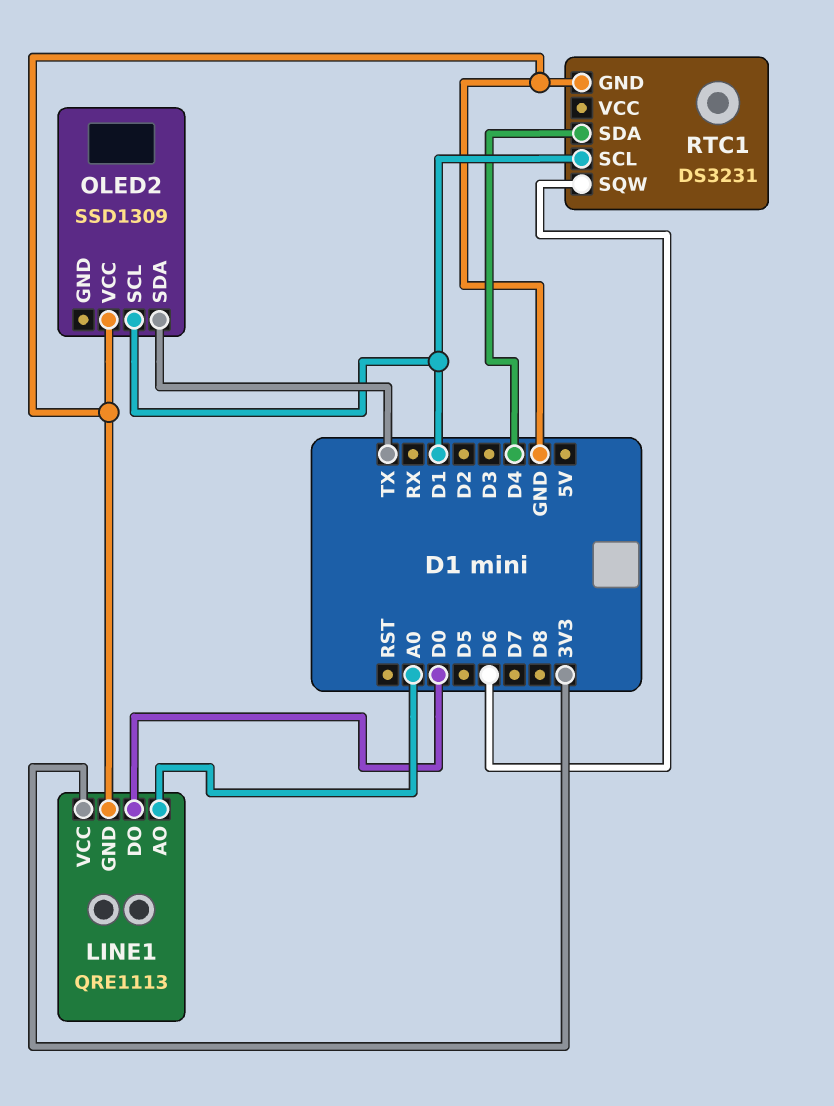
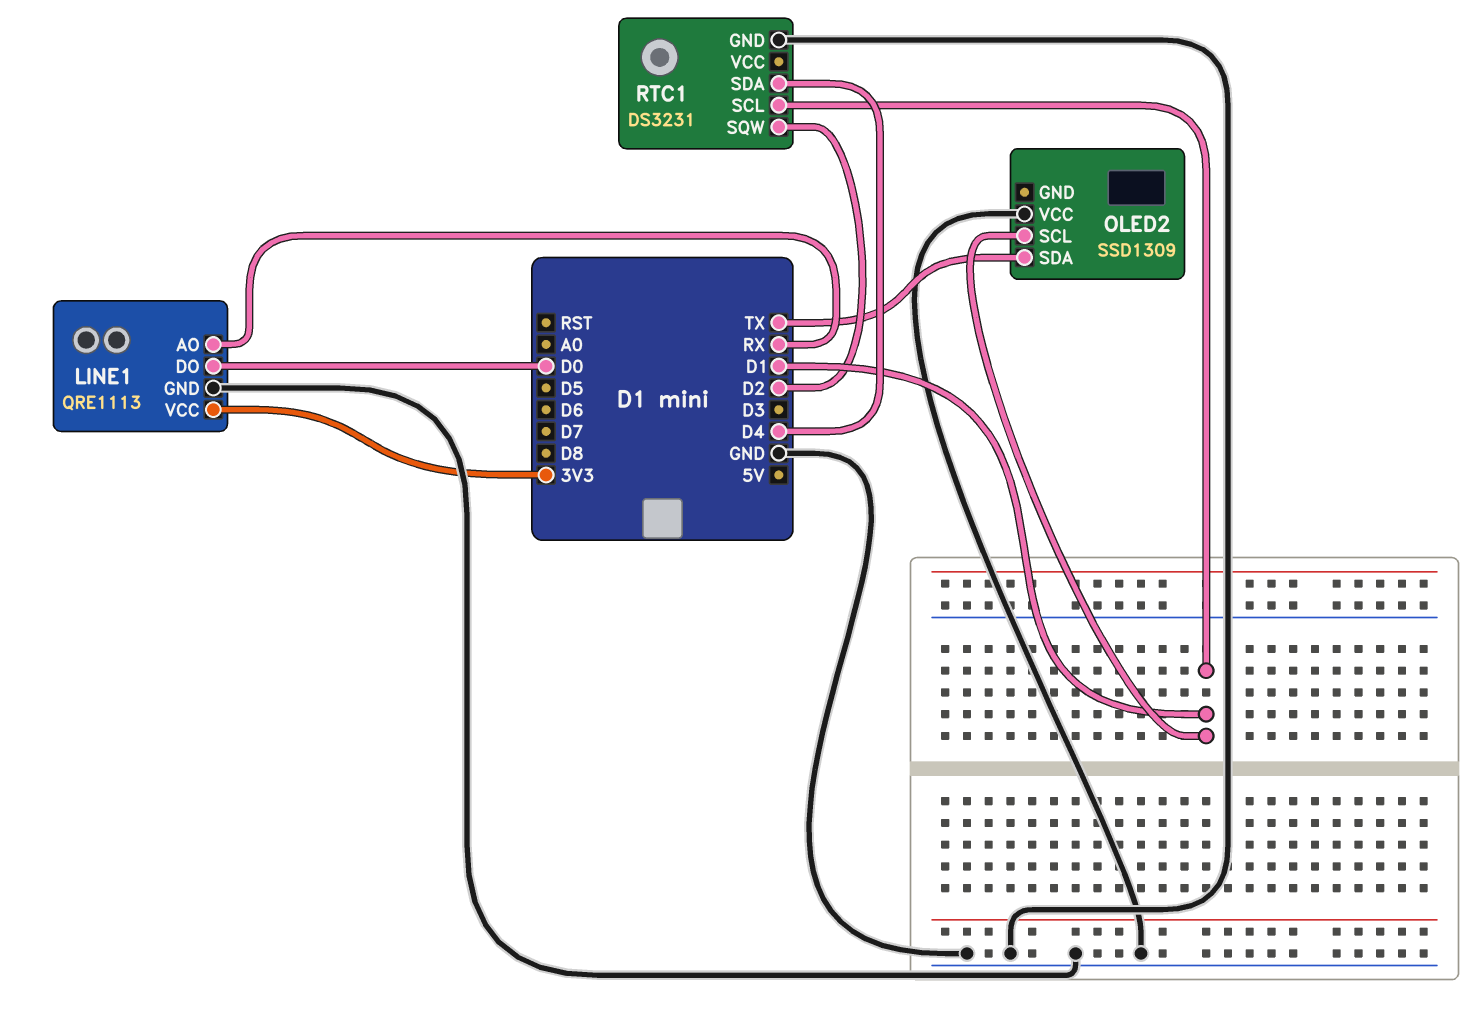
LINE1 pin AO: A0 -> RX
RTC1 pin SQW: D6 -> D2

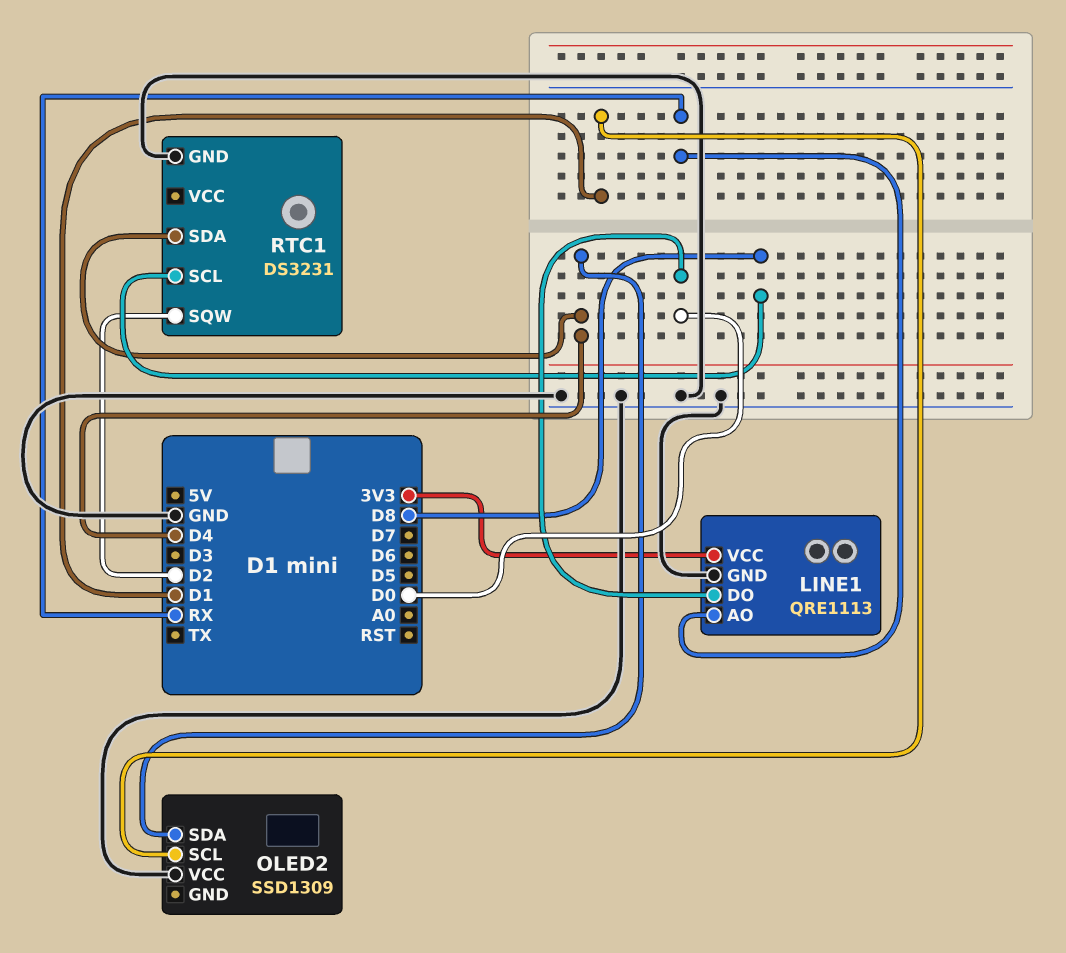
OLED2 pin SDA: TX -> D4
RTC1 pin SCL: D1 -> D8

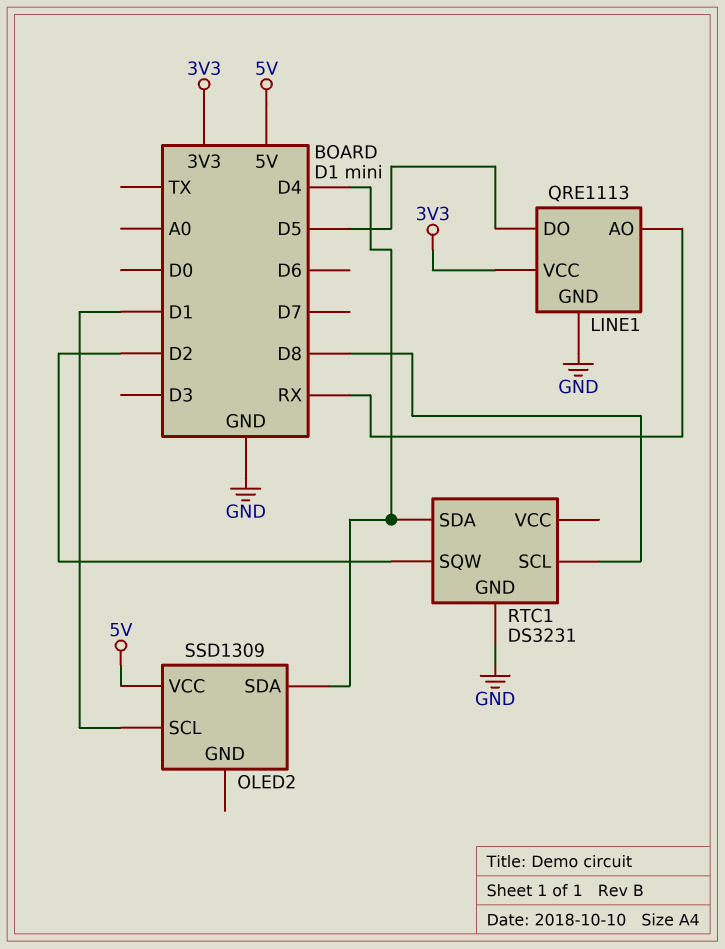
LINE1 pin DO: D0 -> D5
OLED2 pin VCC: GND -> 5V

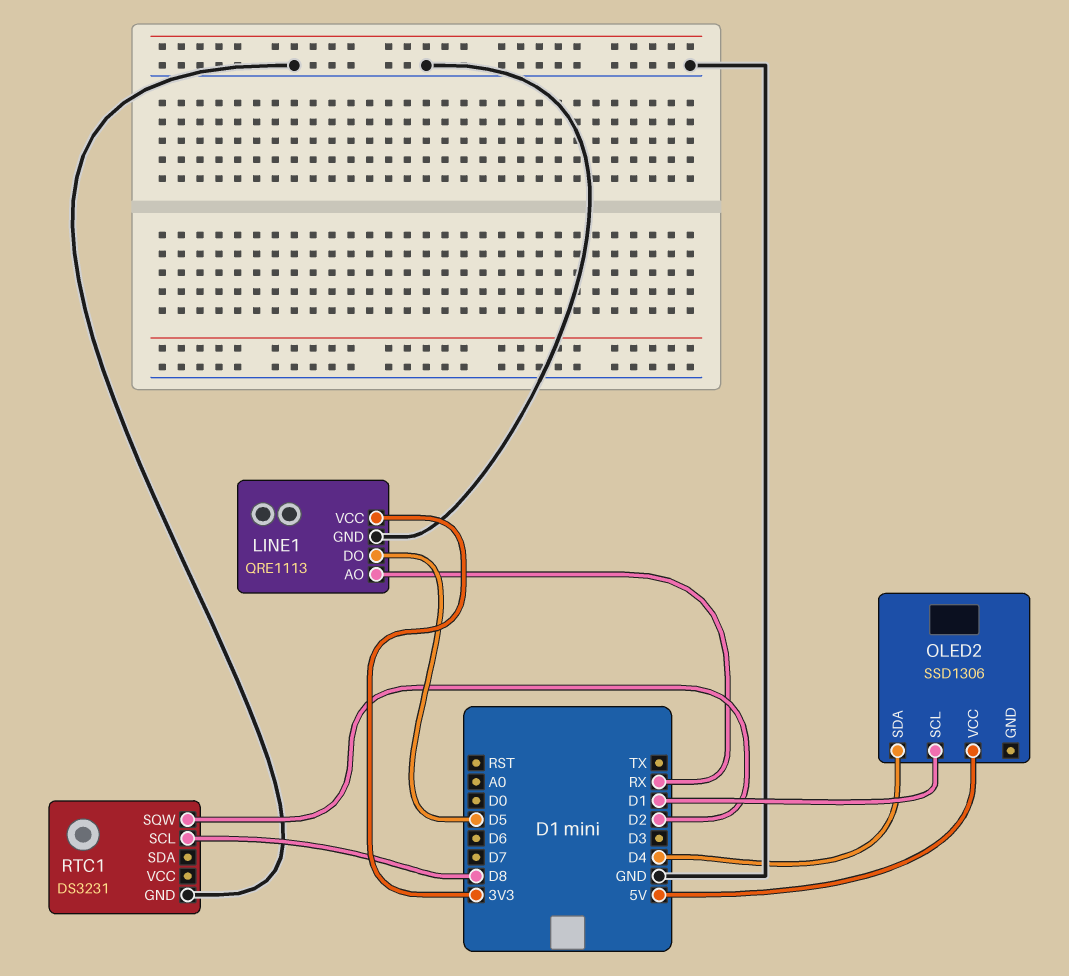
OLED2: SSD1309 -> SSD1306
RTC1 pin SDA: D4 -> none

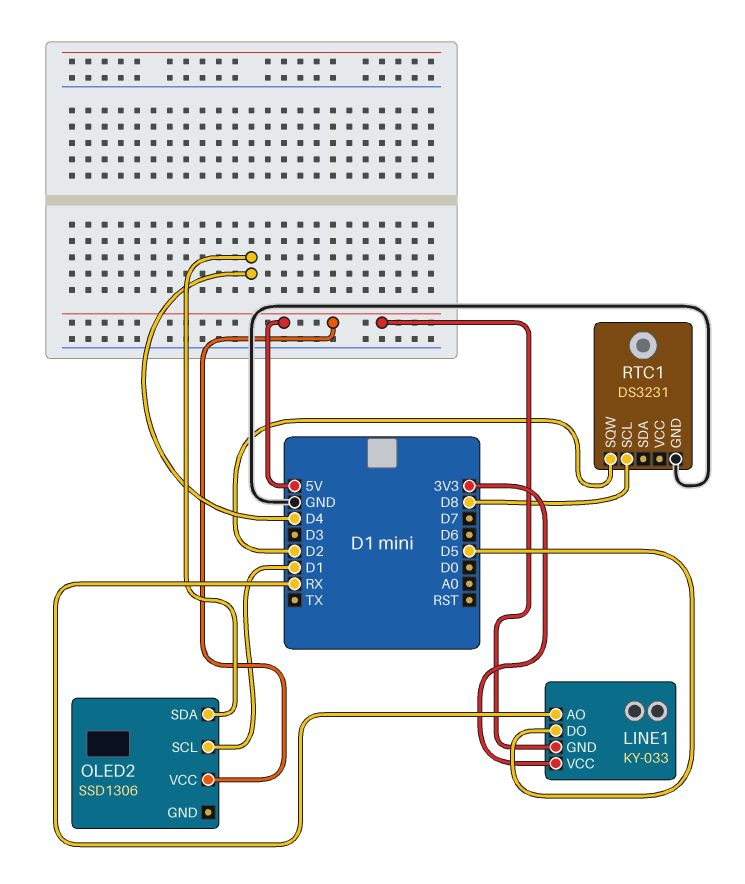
LINE1: QRE1113 -> KY-033
LINE1 pin GND: GND -> 5V

